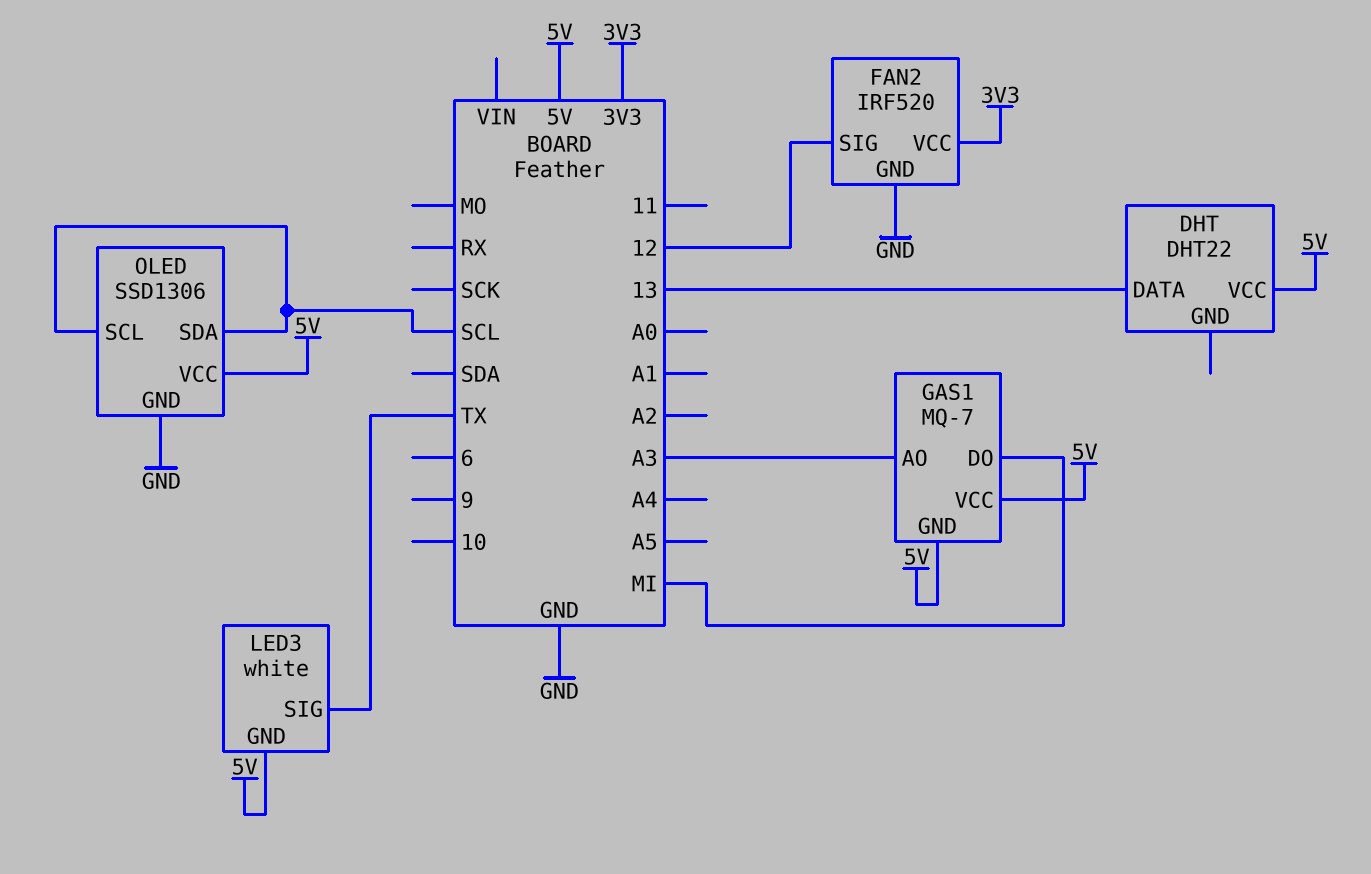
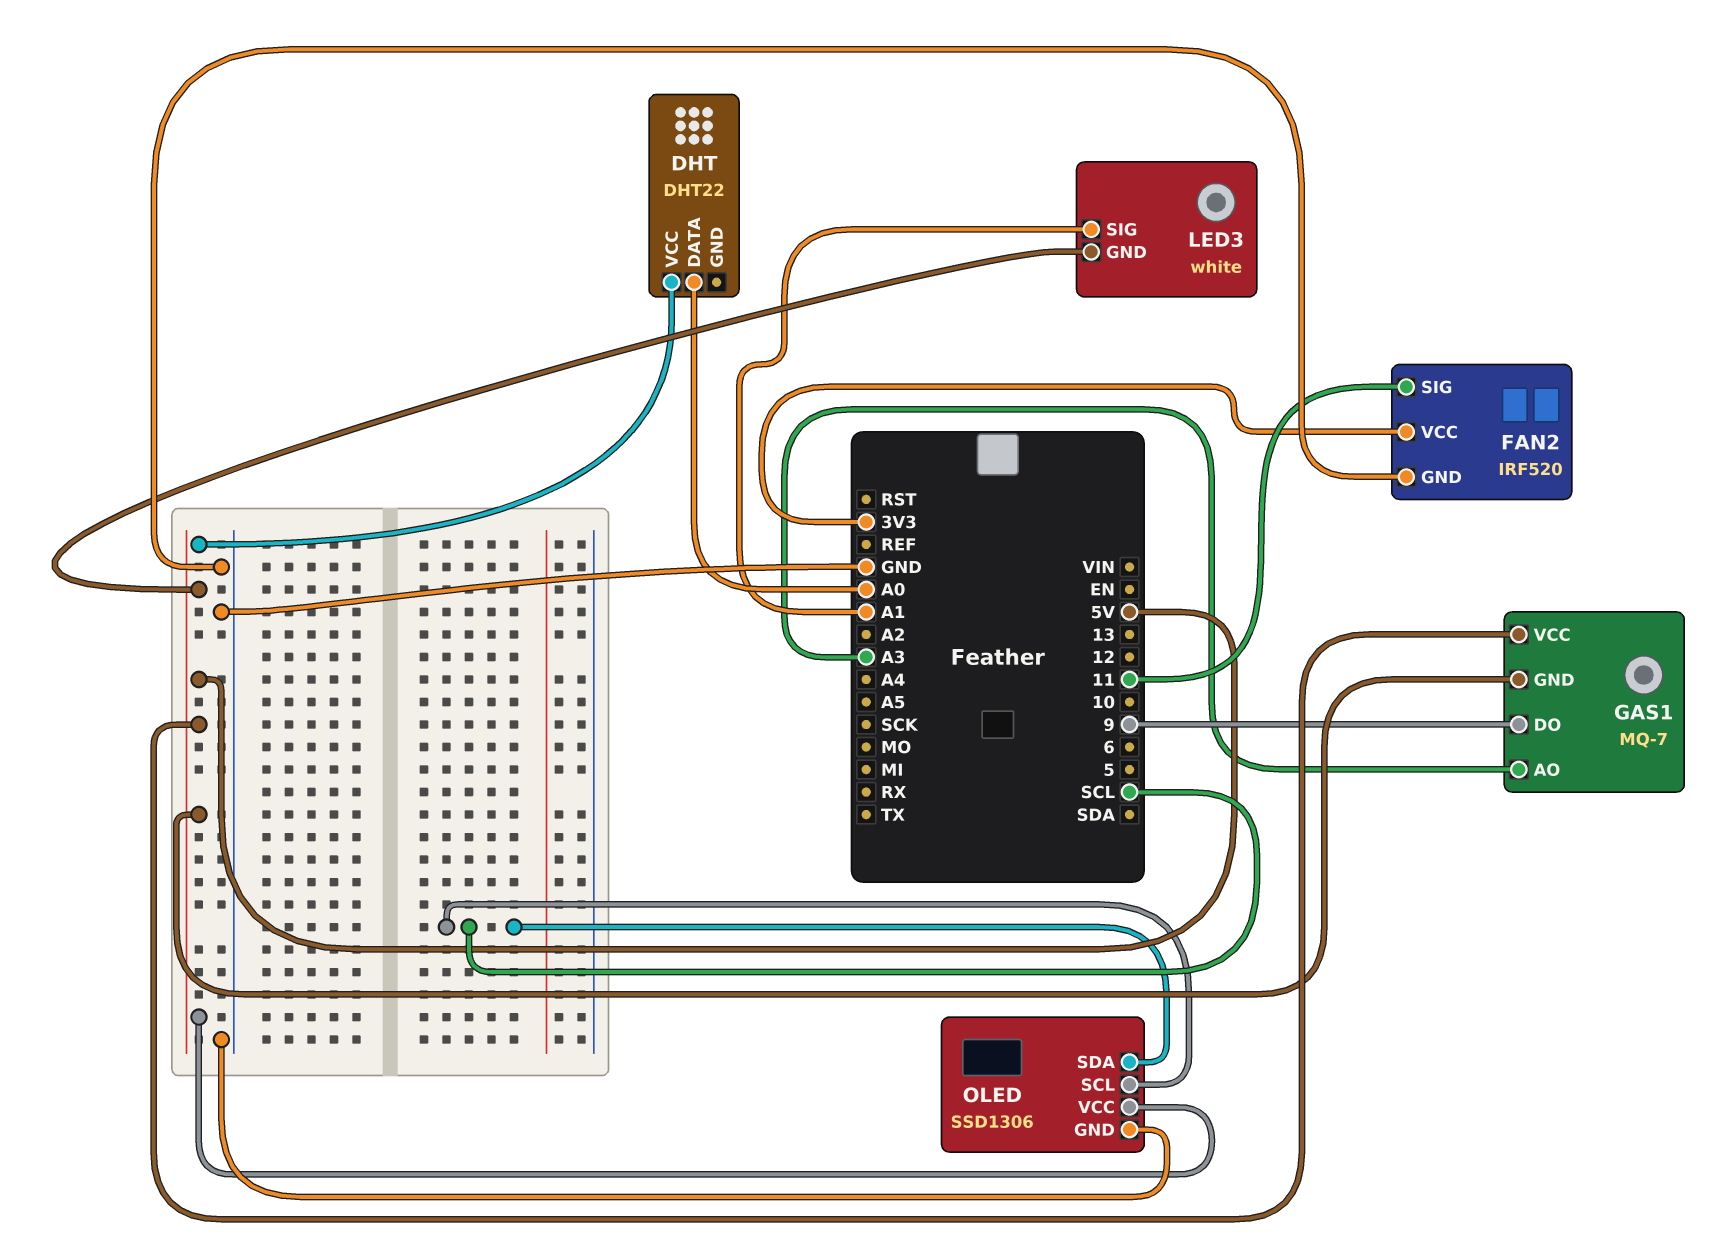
DHT pin DATA: 13 -> A0
FAN2 pin SIG: 12 -> 11
GAS1 pin DO: MI -> 9
LED3 pin SIG: TX -> A1

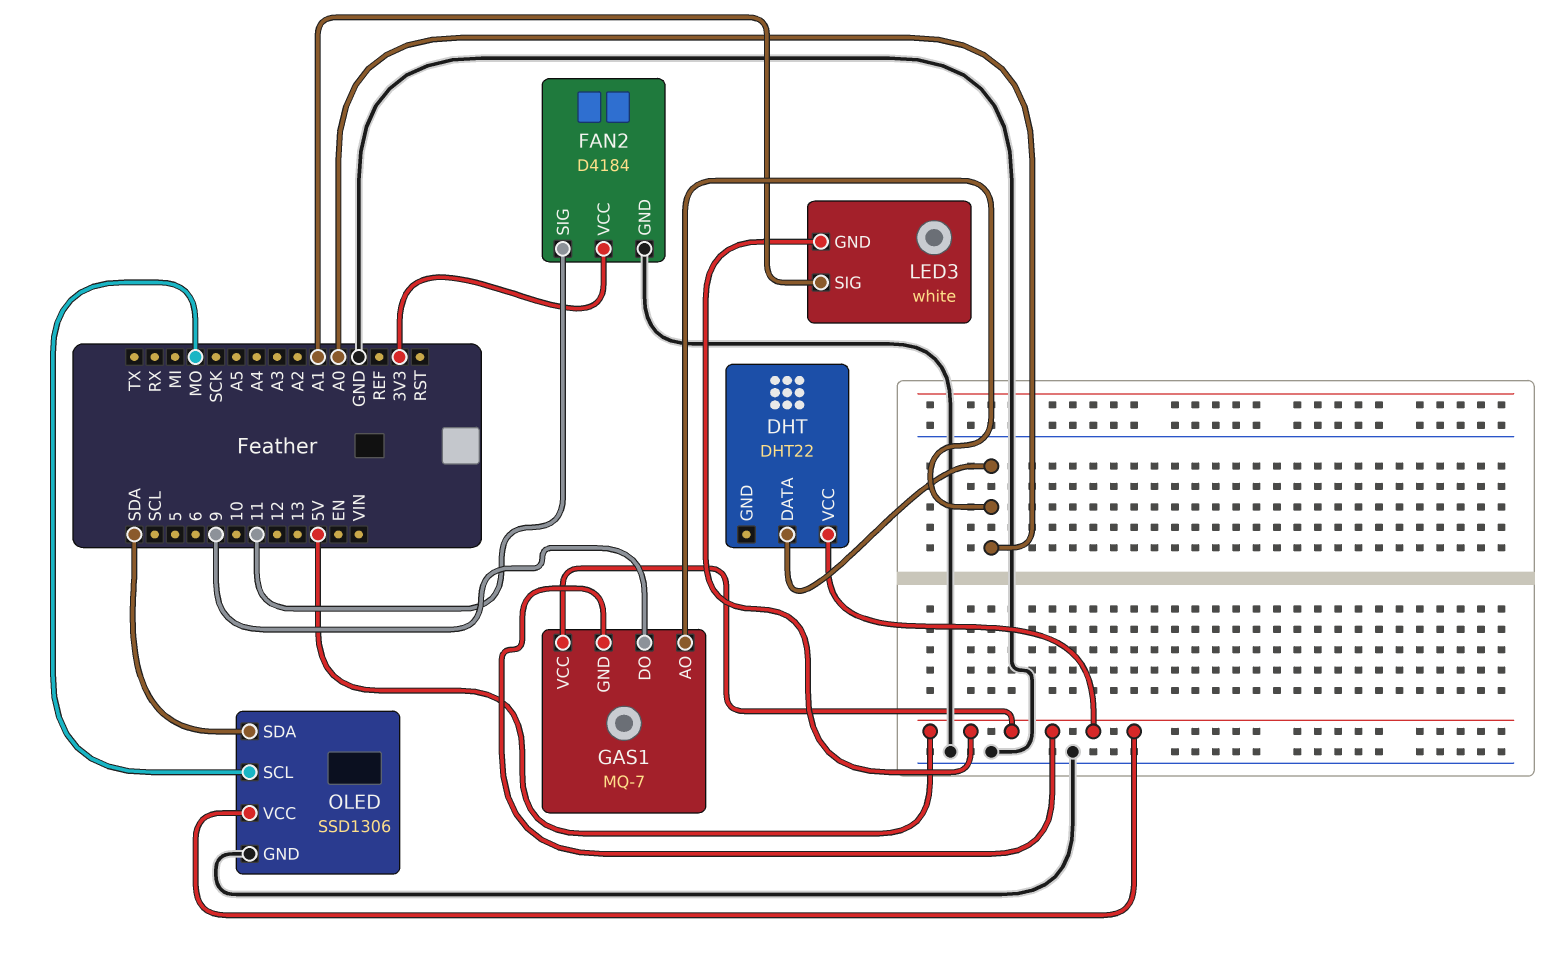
FAN2: IRF520 -> D4184
GAS1 pin AO: A3 -> A0
OLED pin SCL: SCL -> MO
OLED pin SDA: SCL -> SDA

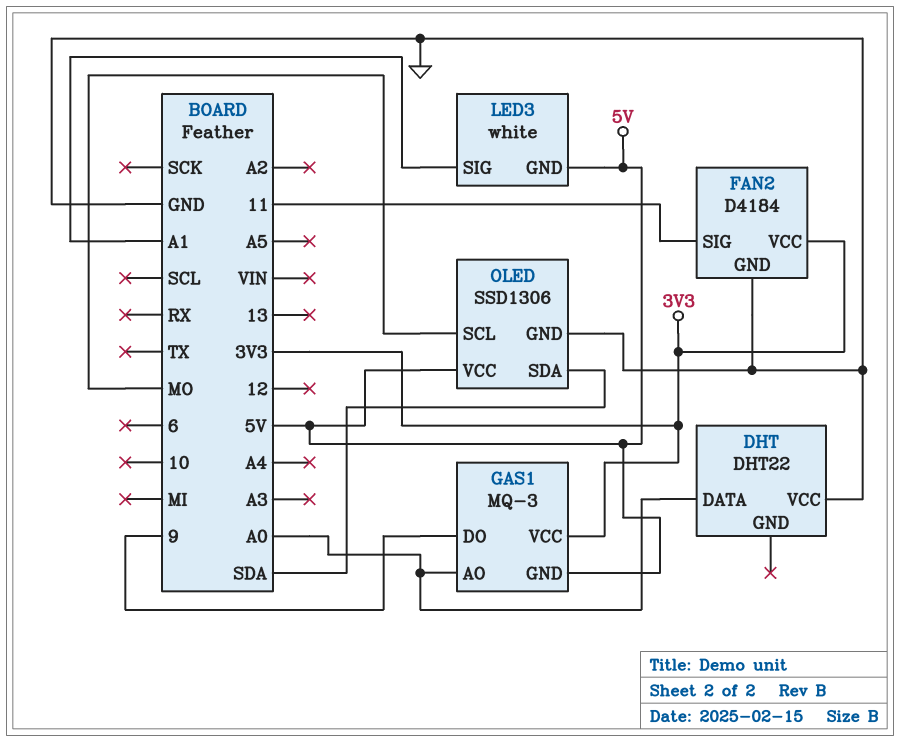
DHT pin VCC: 5V -> GND
GAS1: MQ-7 -> MQ-3
GAS1 pin VCC: 5V -> 3V3

